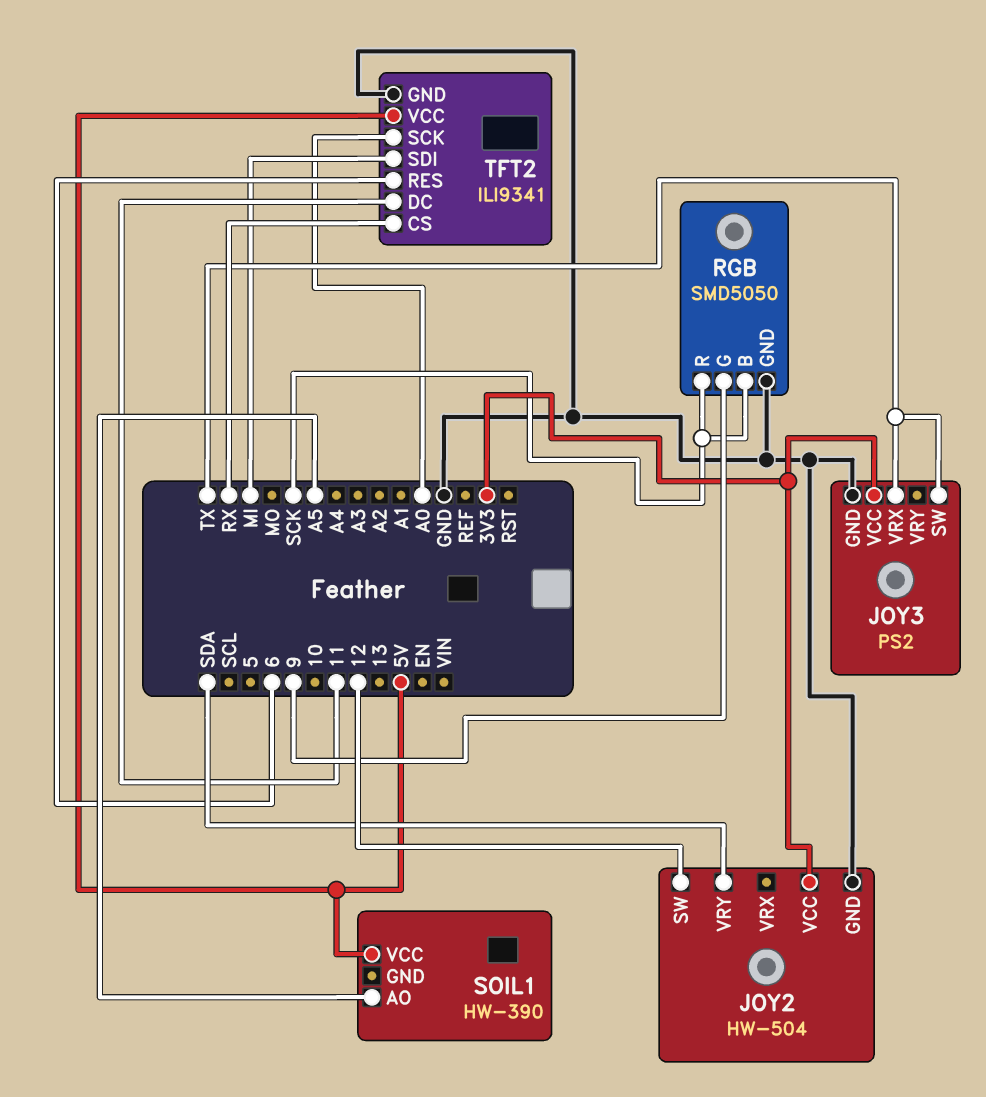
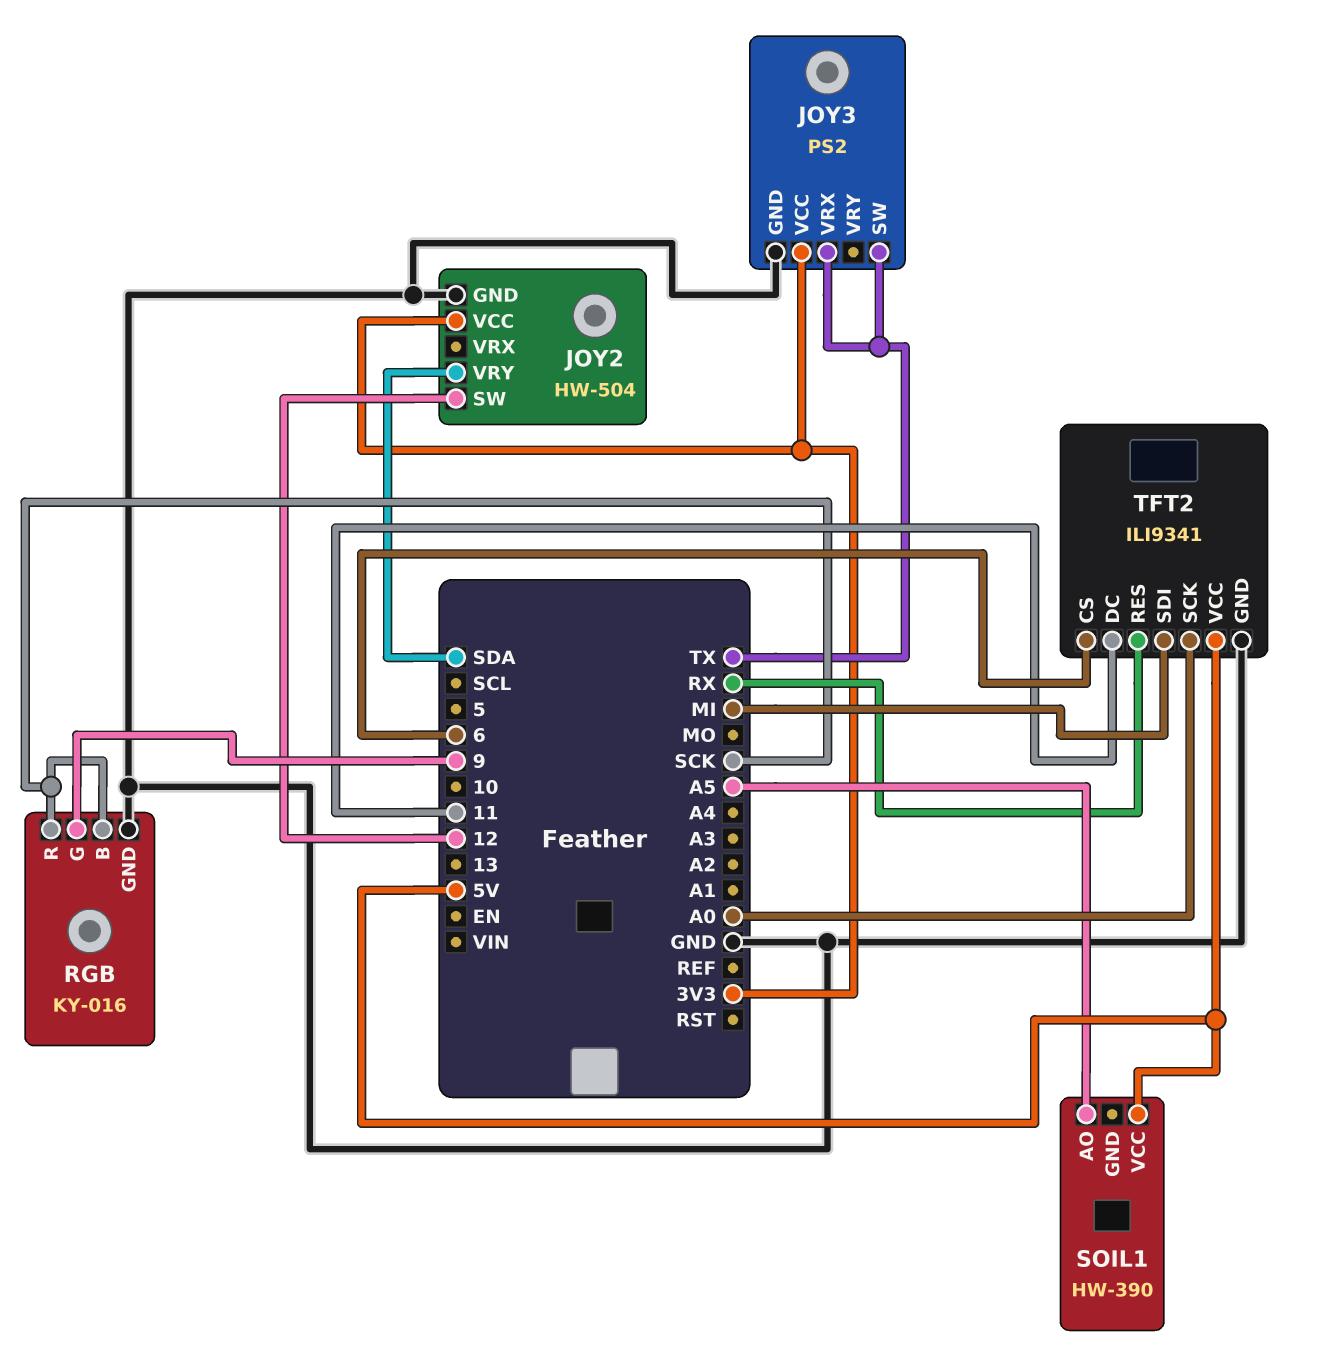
RGB: SMD5050 -> KY-016
TFT2 pin CS: RX -> 6
TFT2 pin RES: 6 -> RX

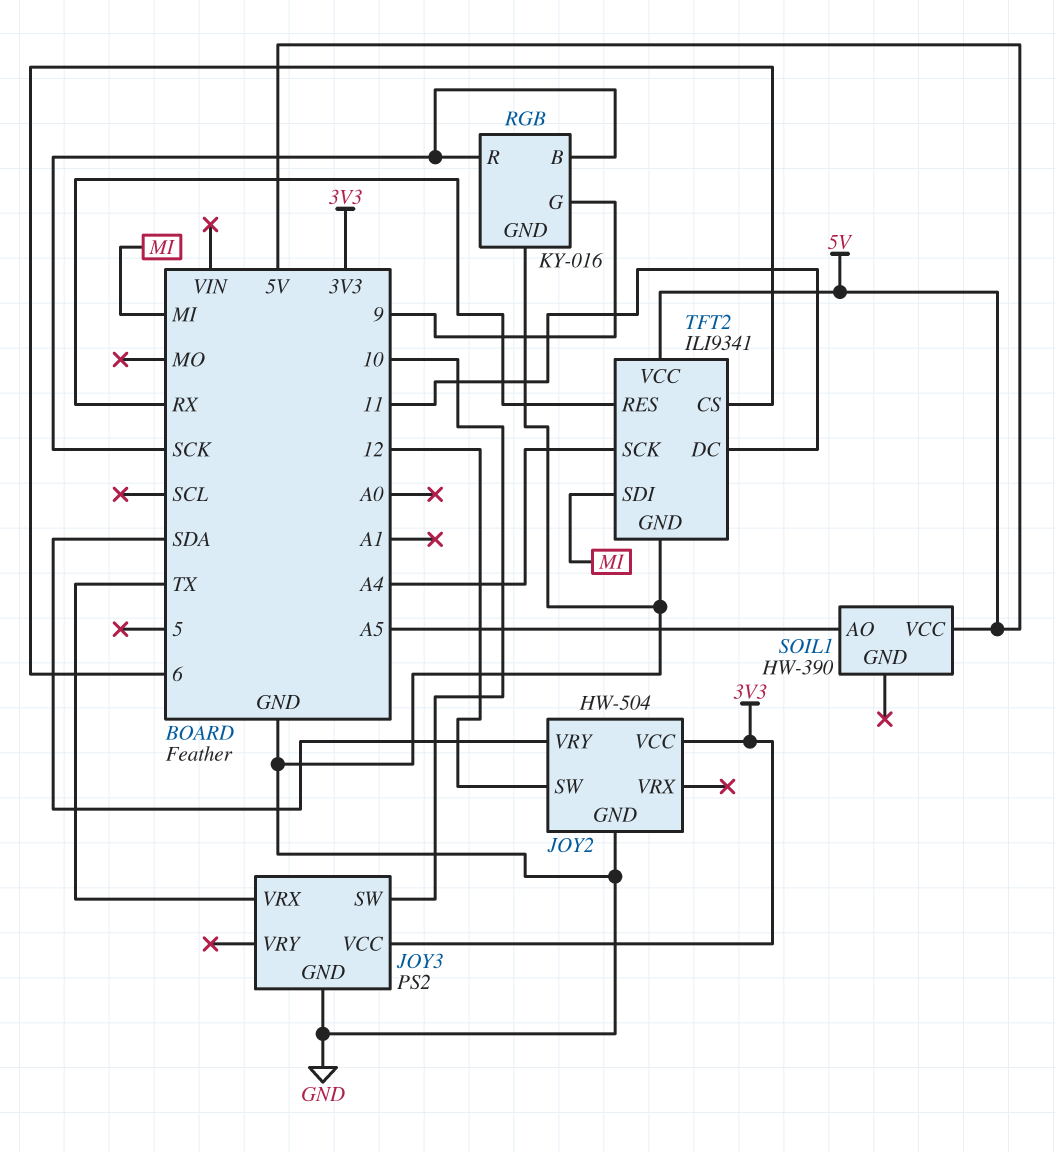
JOY3 pin SW: TX -> 10
TFT2 pin SCK: A0 -> A4

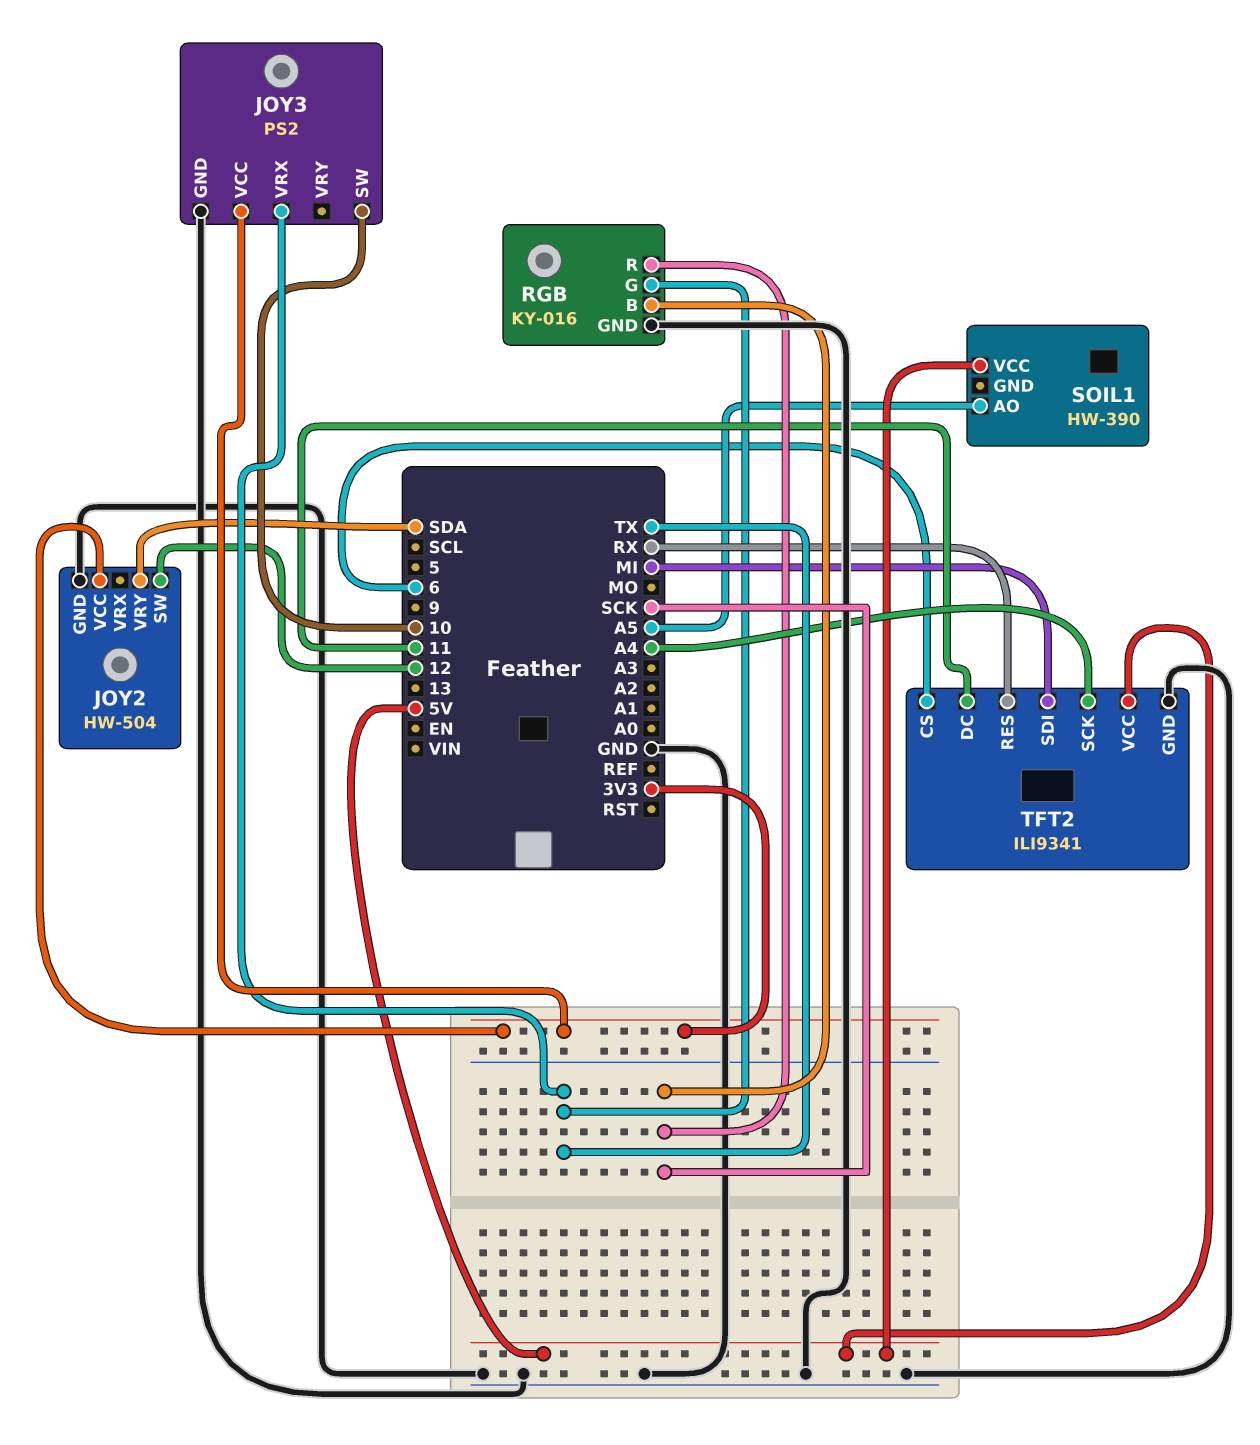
RGB pin G: 9 -> TX

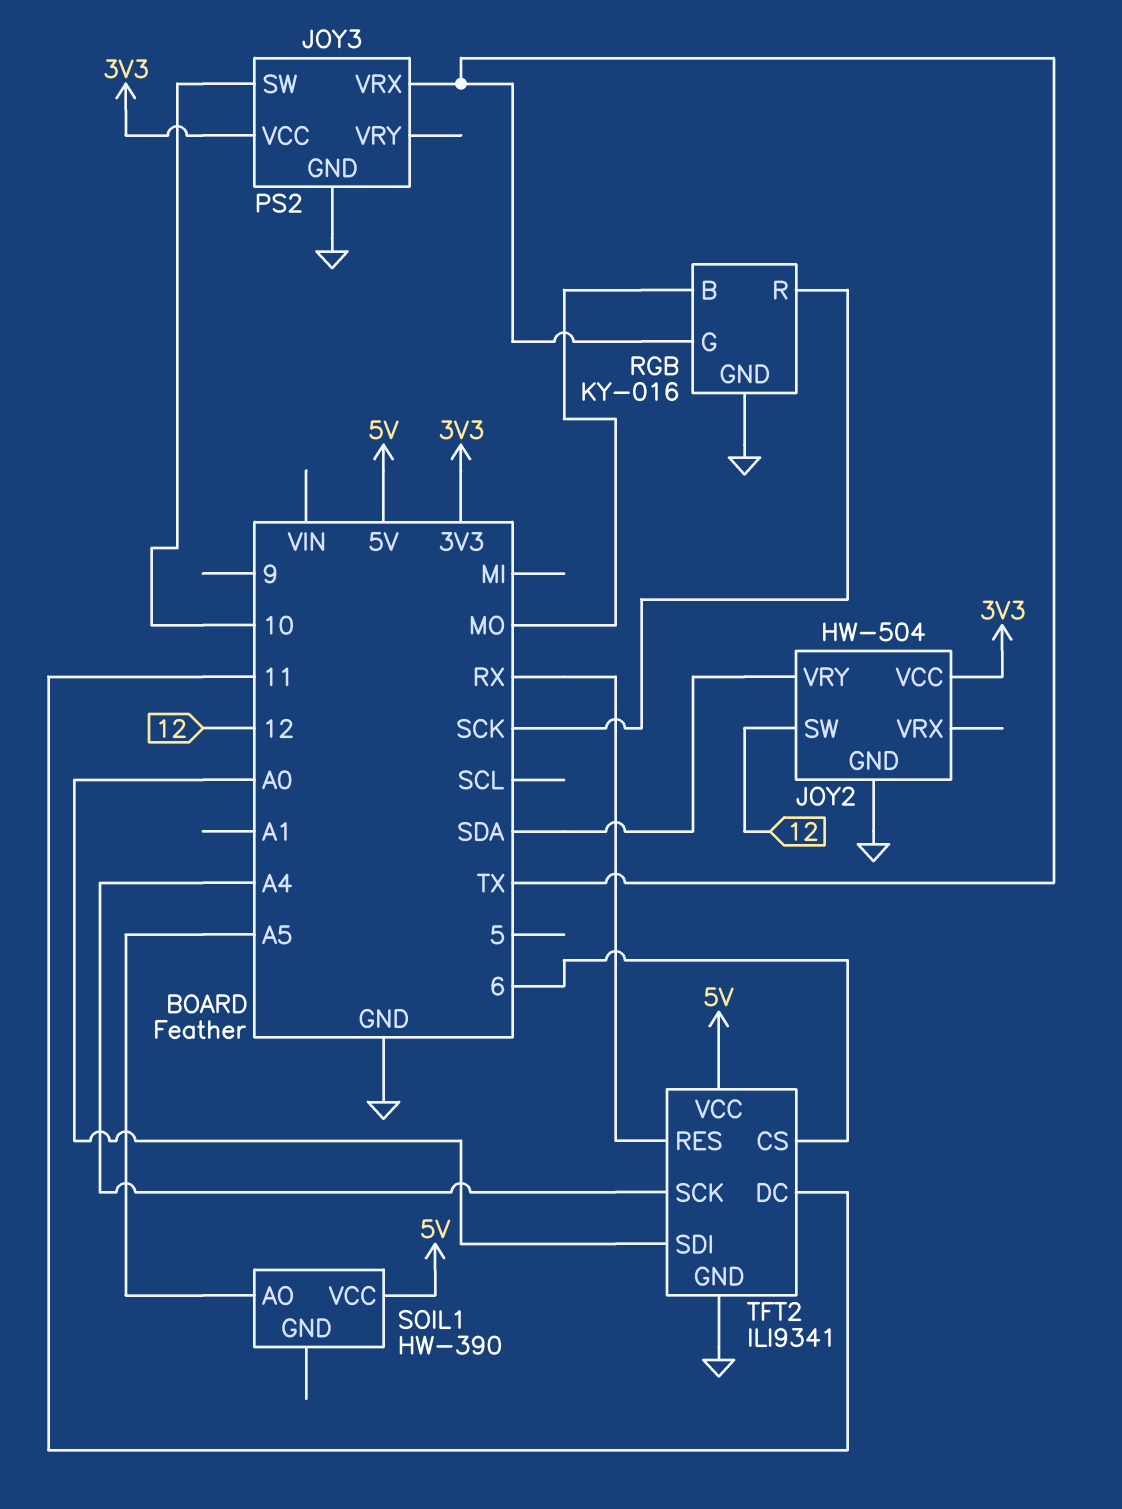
RGB pin B: SCK -> MO
TFT2 pin SDI: MI -> A0

